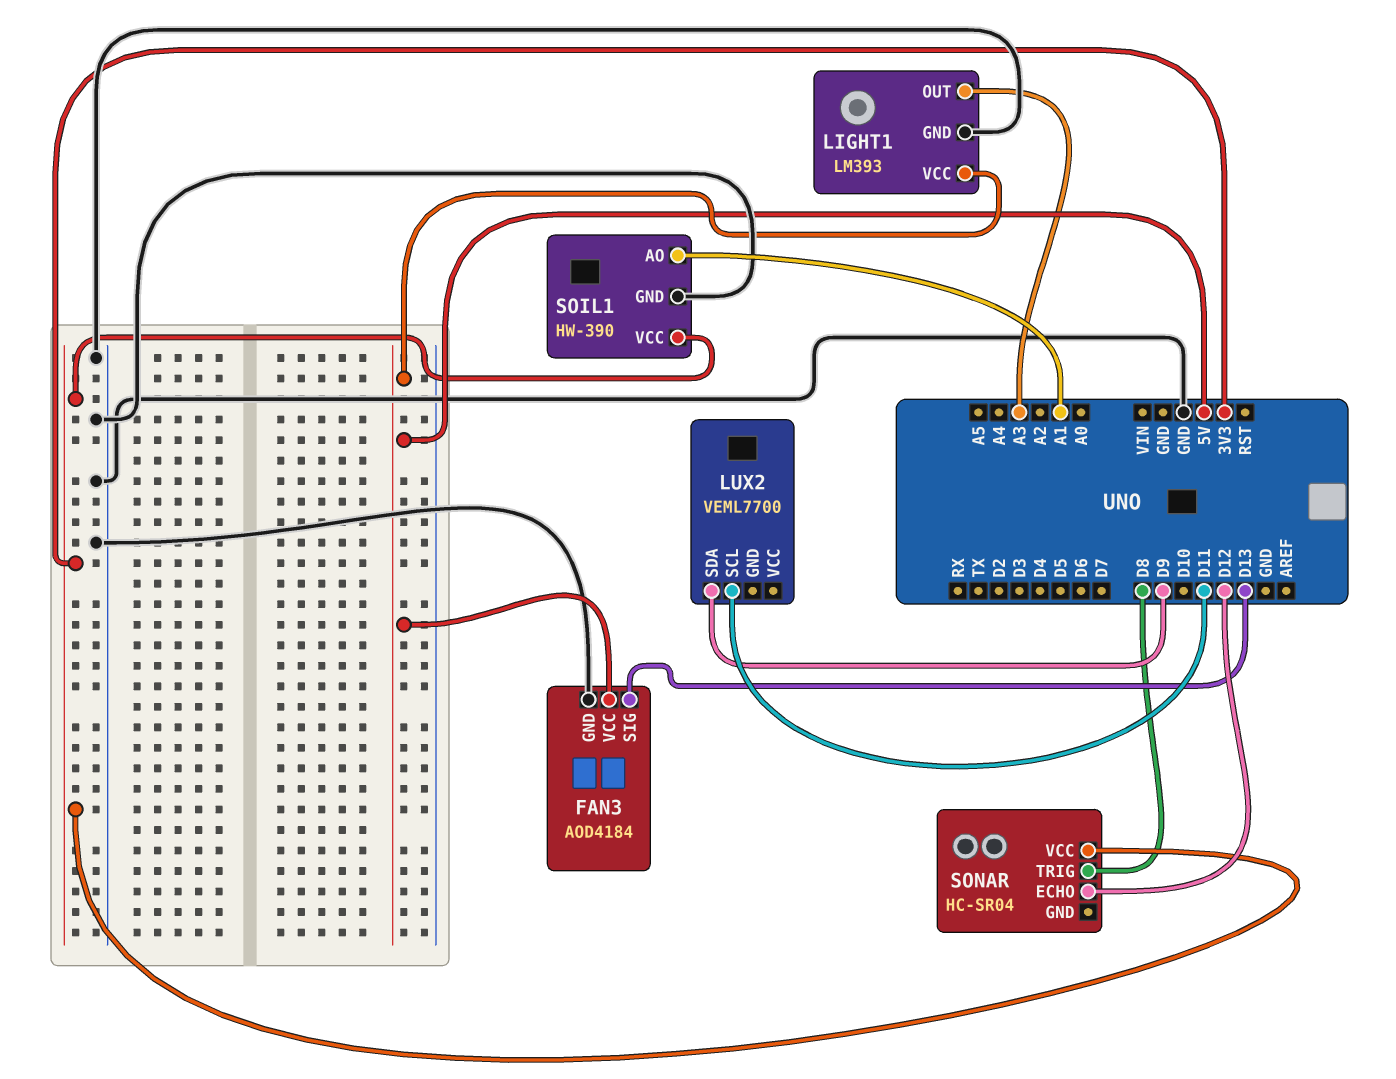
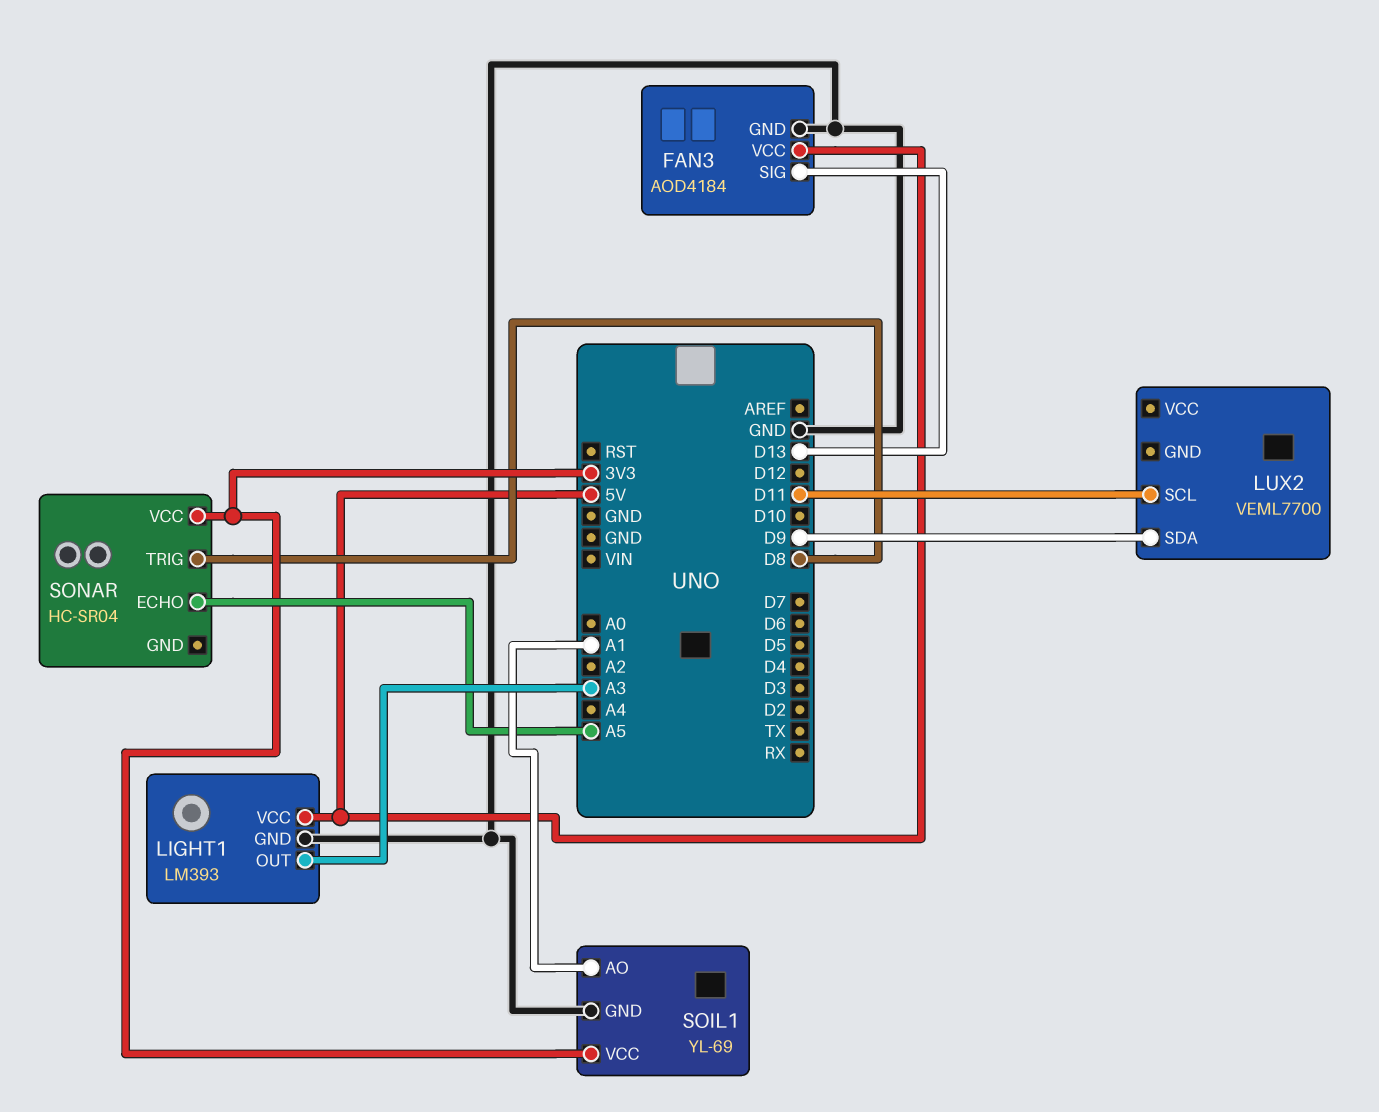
SOIL1: HW-390 -> YL-69
SONAR pin ECHO: D12 -> A5

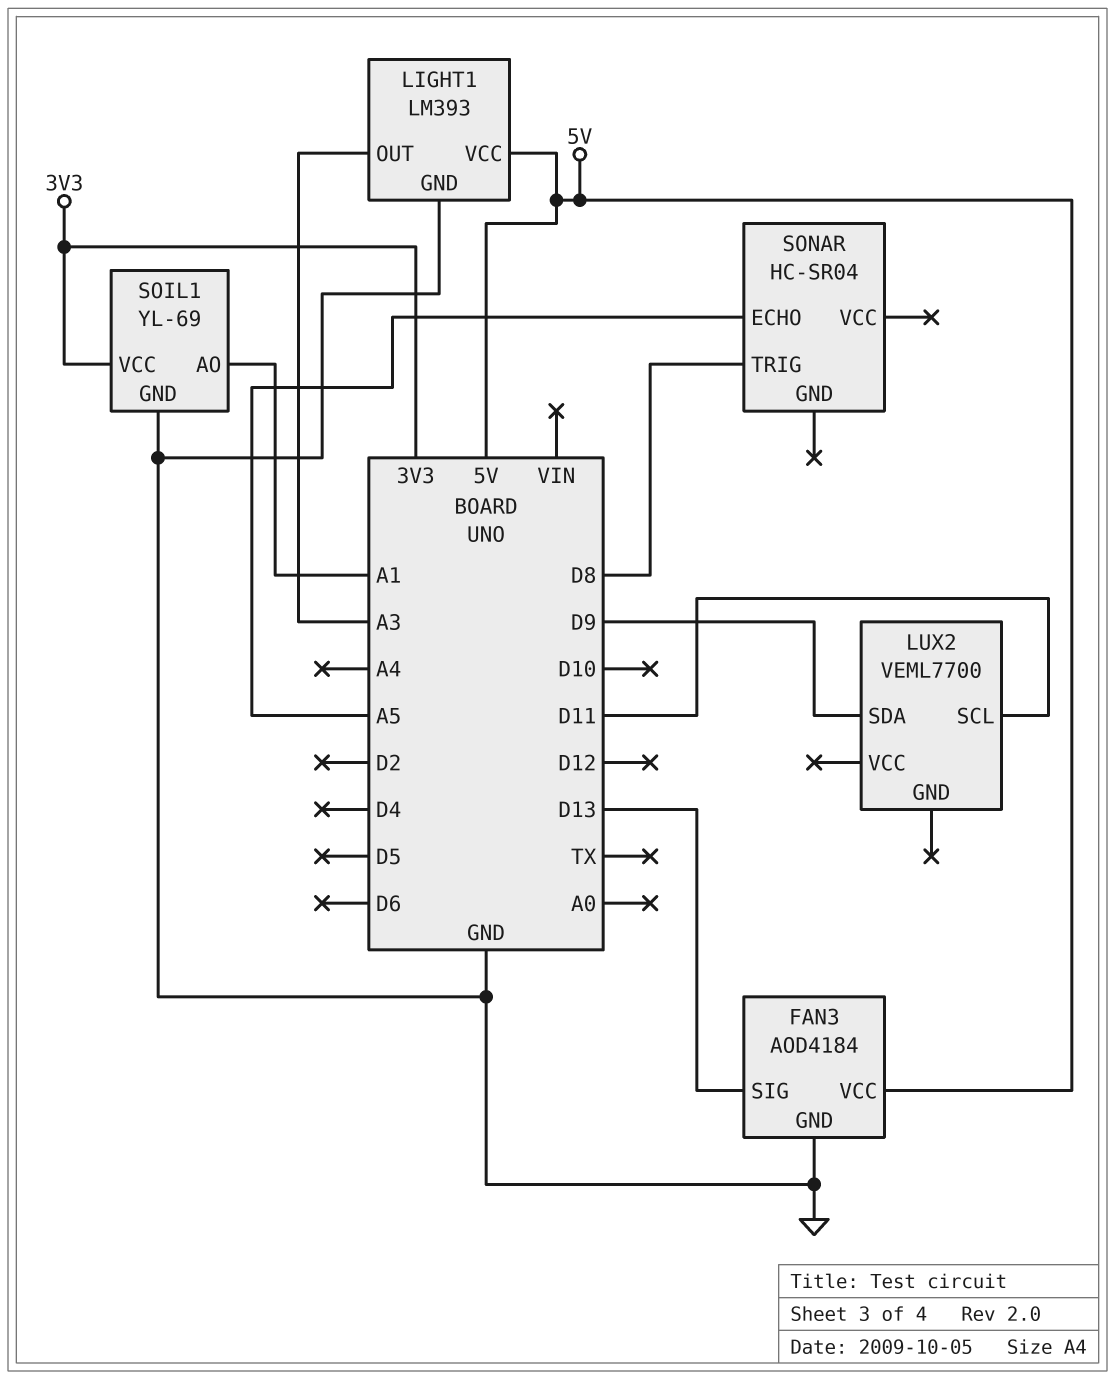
SONAR pin VCC: 3V3 -> none

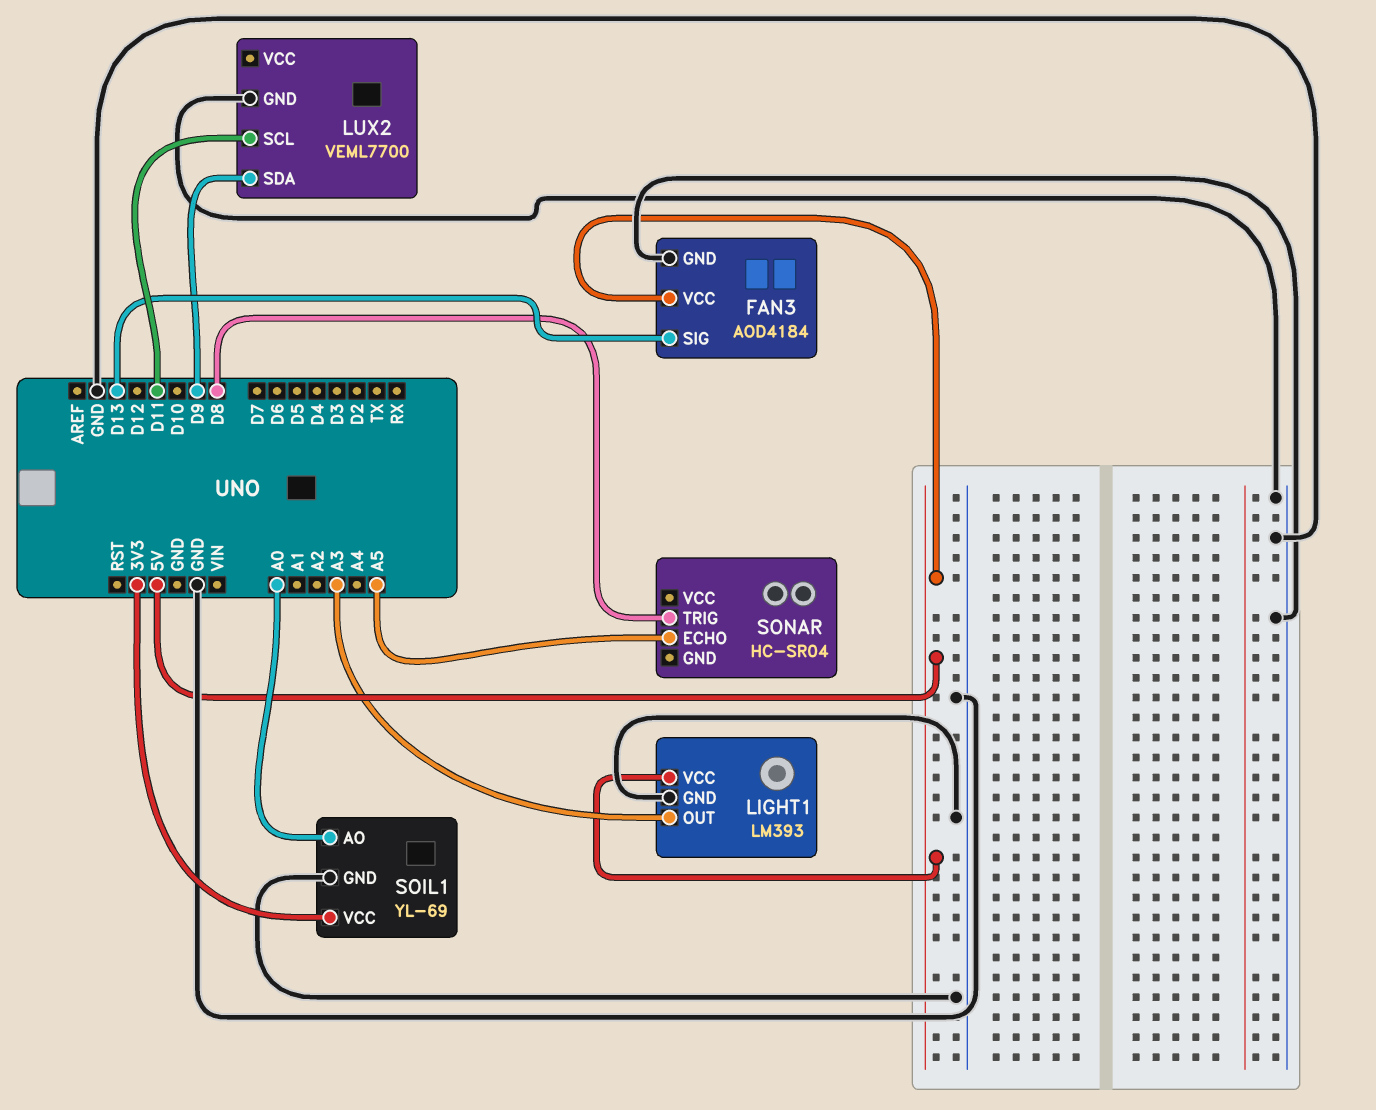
LUX2 pin GND: none -> GND
SOIL1 pin AO: A1 -> A0

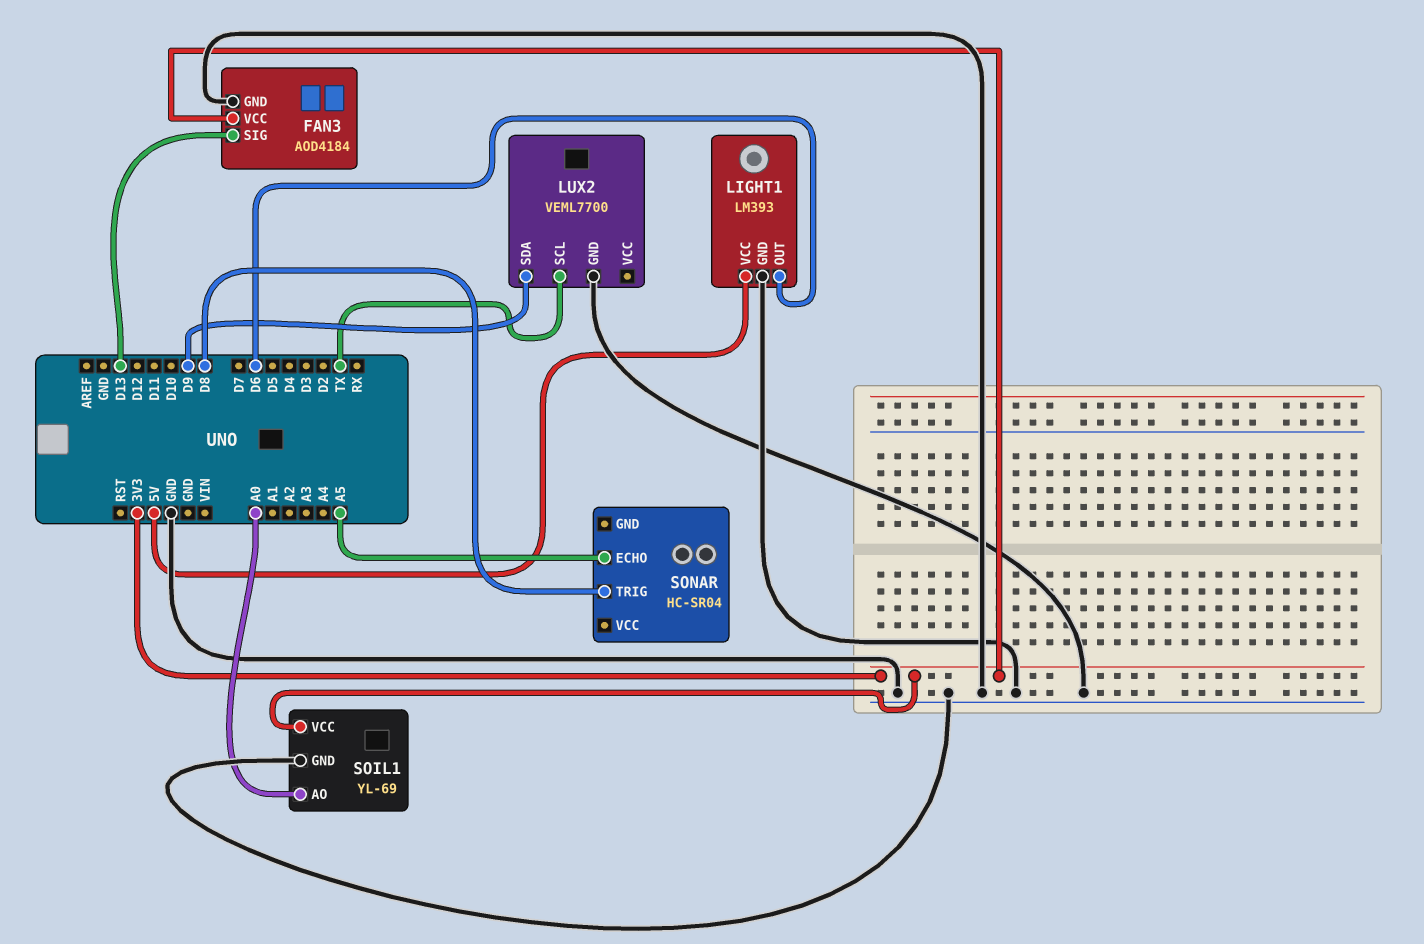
FAN3 pin VCC: 5V -> 3V3
LIGHT1 pin OUT: A3 -> D6
LUX2 pin SCL: D11 -> TX

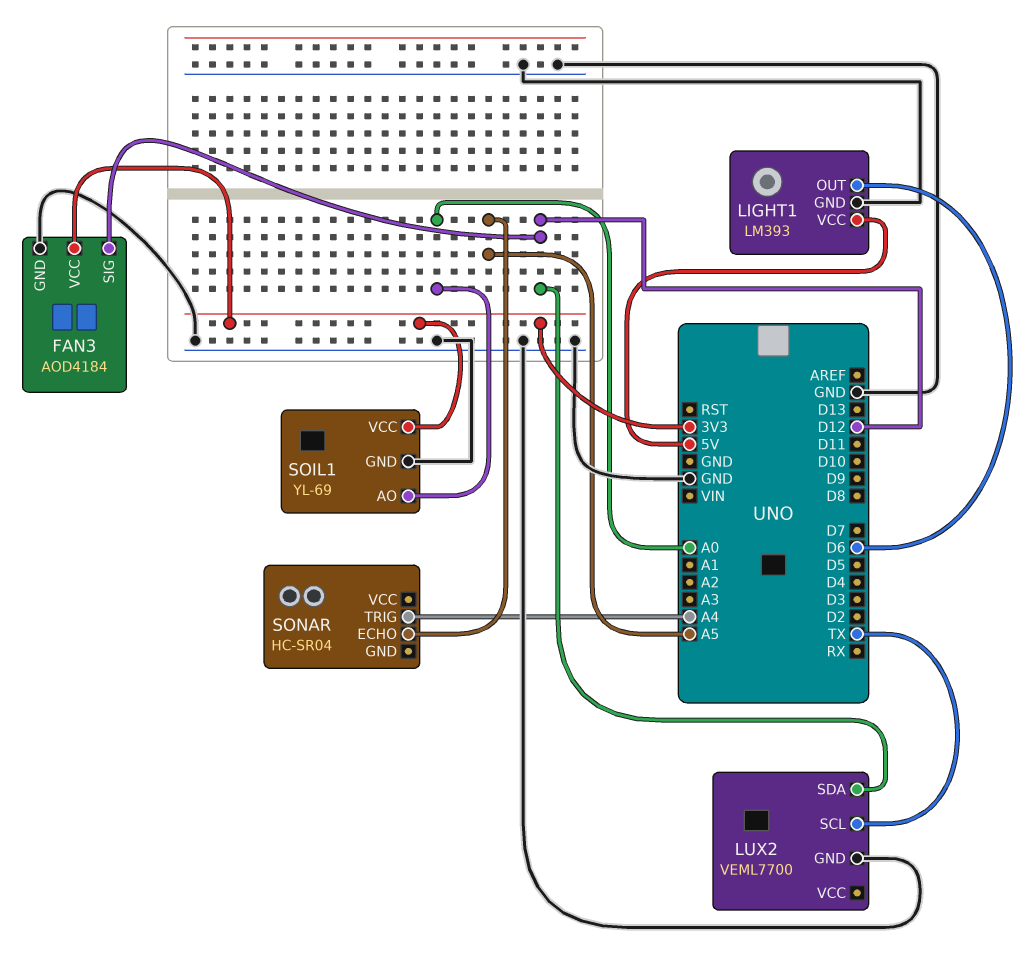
FAN3 pin SIG: D13 -> D12
LUX2 pin SDA: D9 -> D12
SONAR pin TRIG: D8 -> A4

